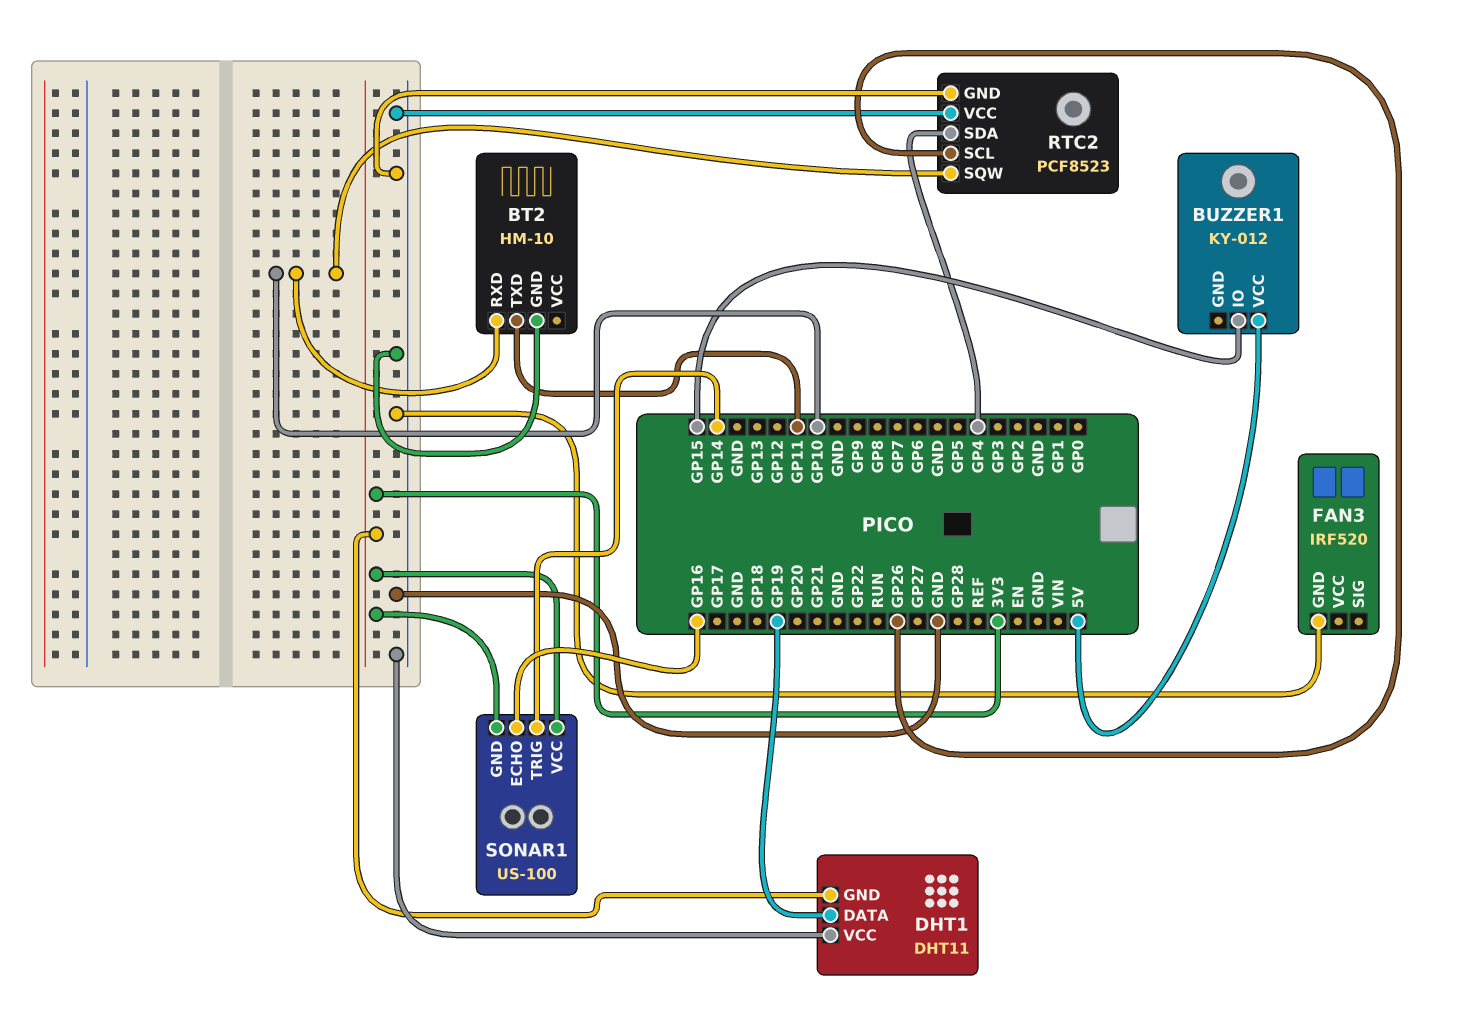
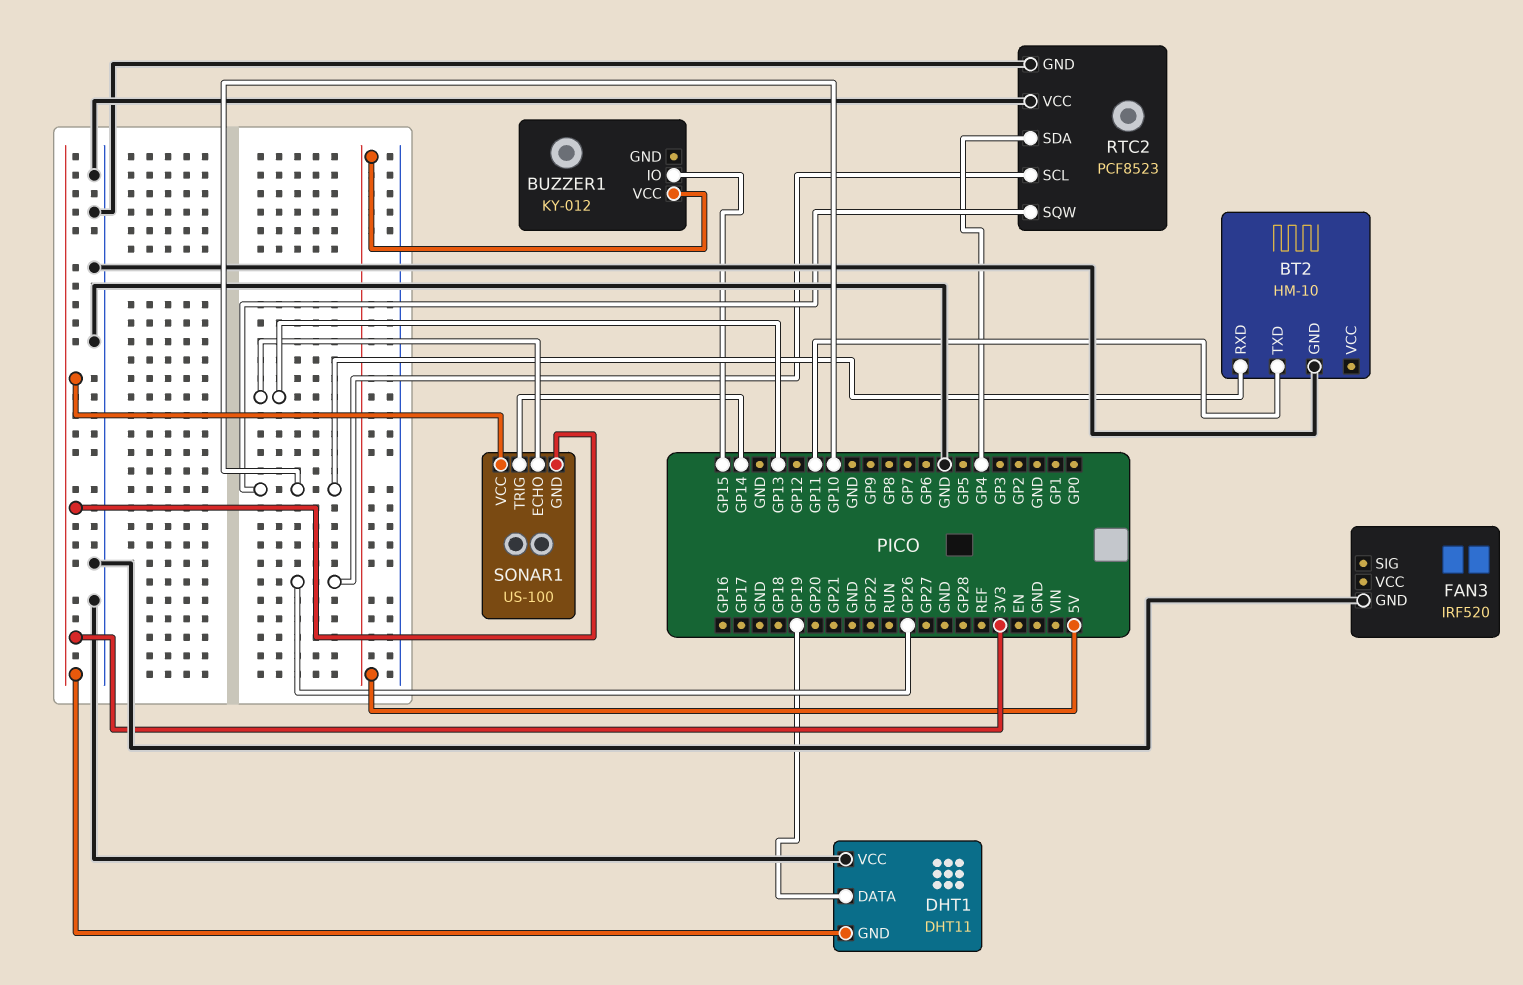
SONAR1 pin ECHO: GP16 -> GP13

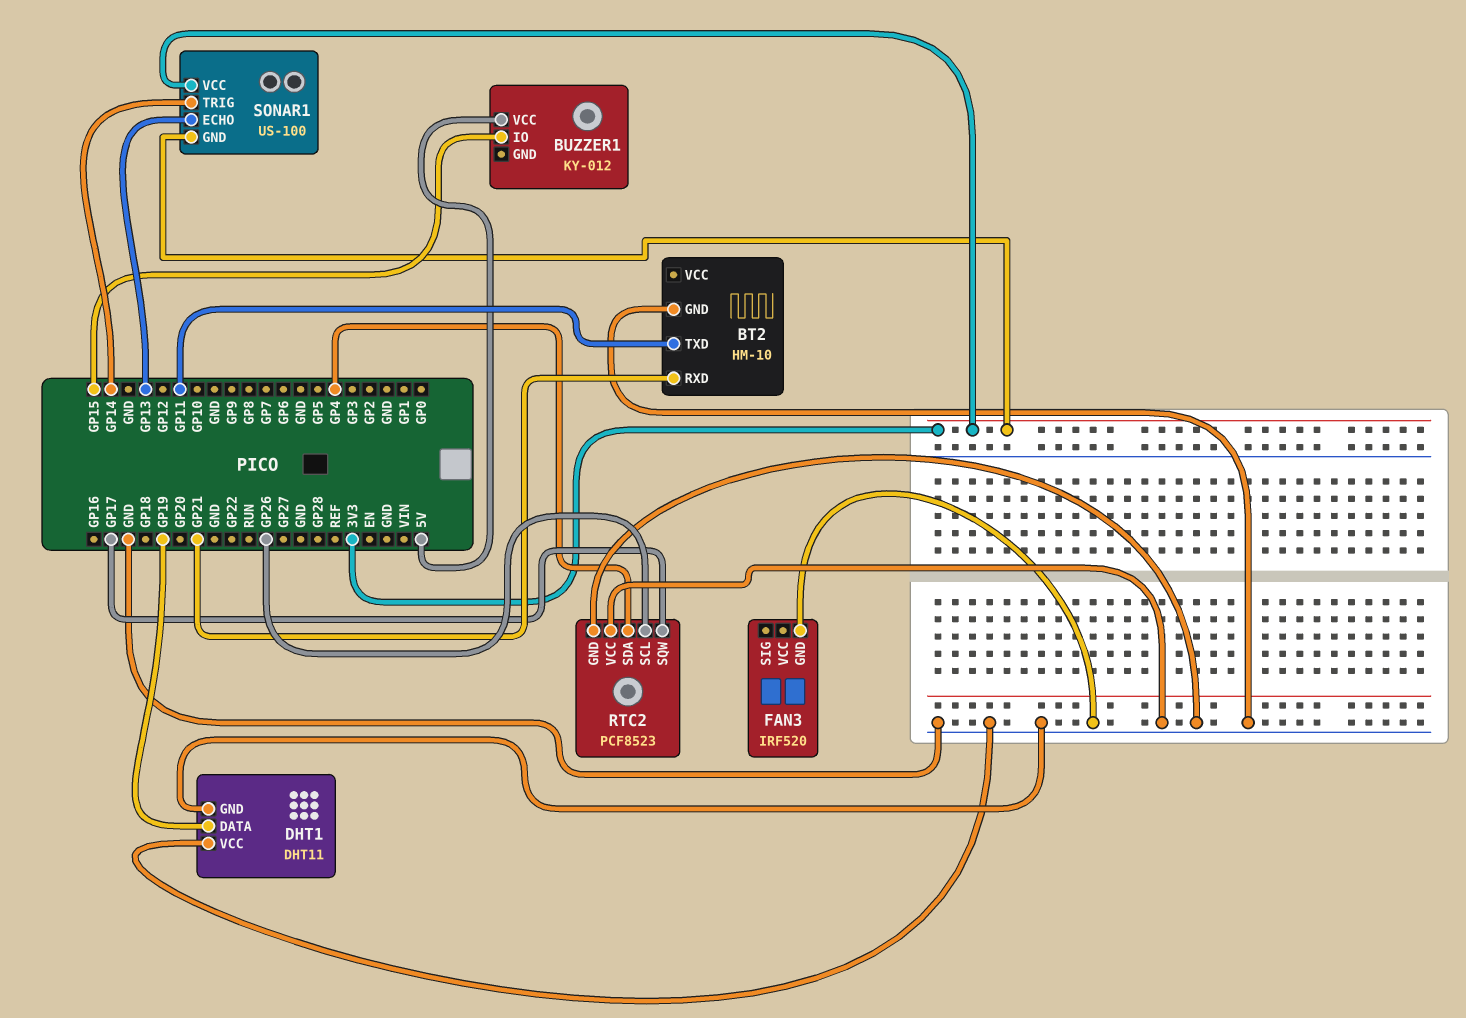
BT2 pin RXD: GP10 -> GP21
DHT1 pin GND: 3V3 -> GND
RTC2 pin SQW: GP10 -> GP17

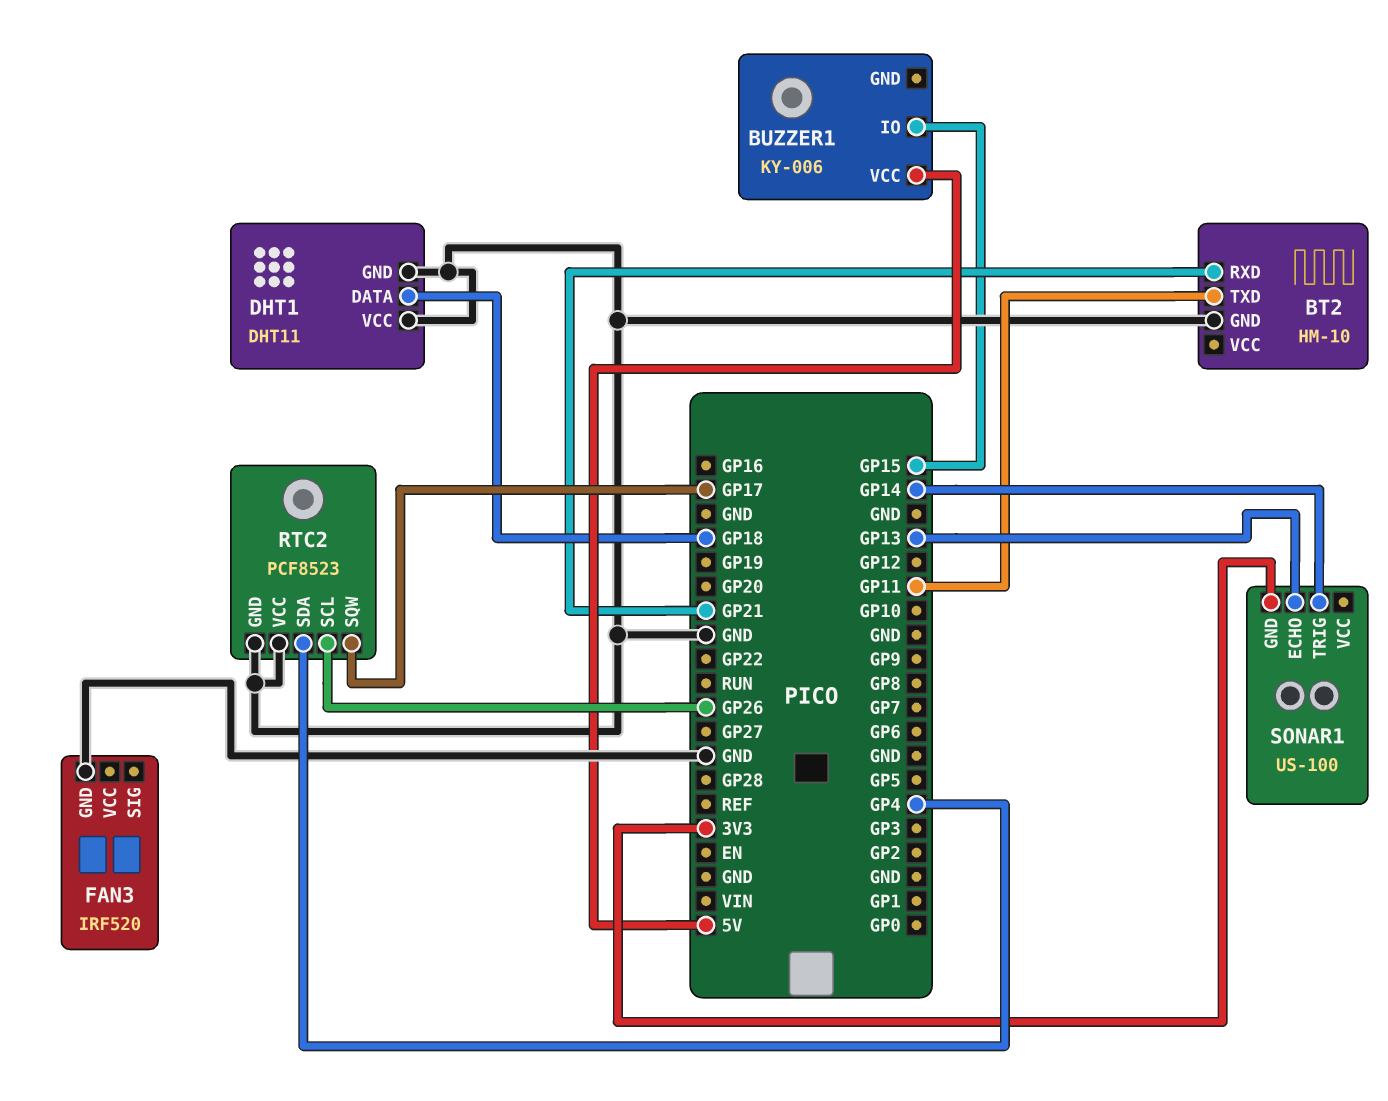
BUZZER1: KY-012 -> KY-006
DHT1 pin DATA: GP19 -> GP18
SONAR1 pin VCC: 3V3 -> none

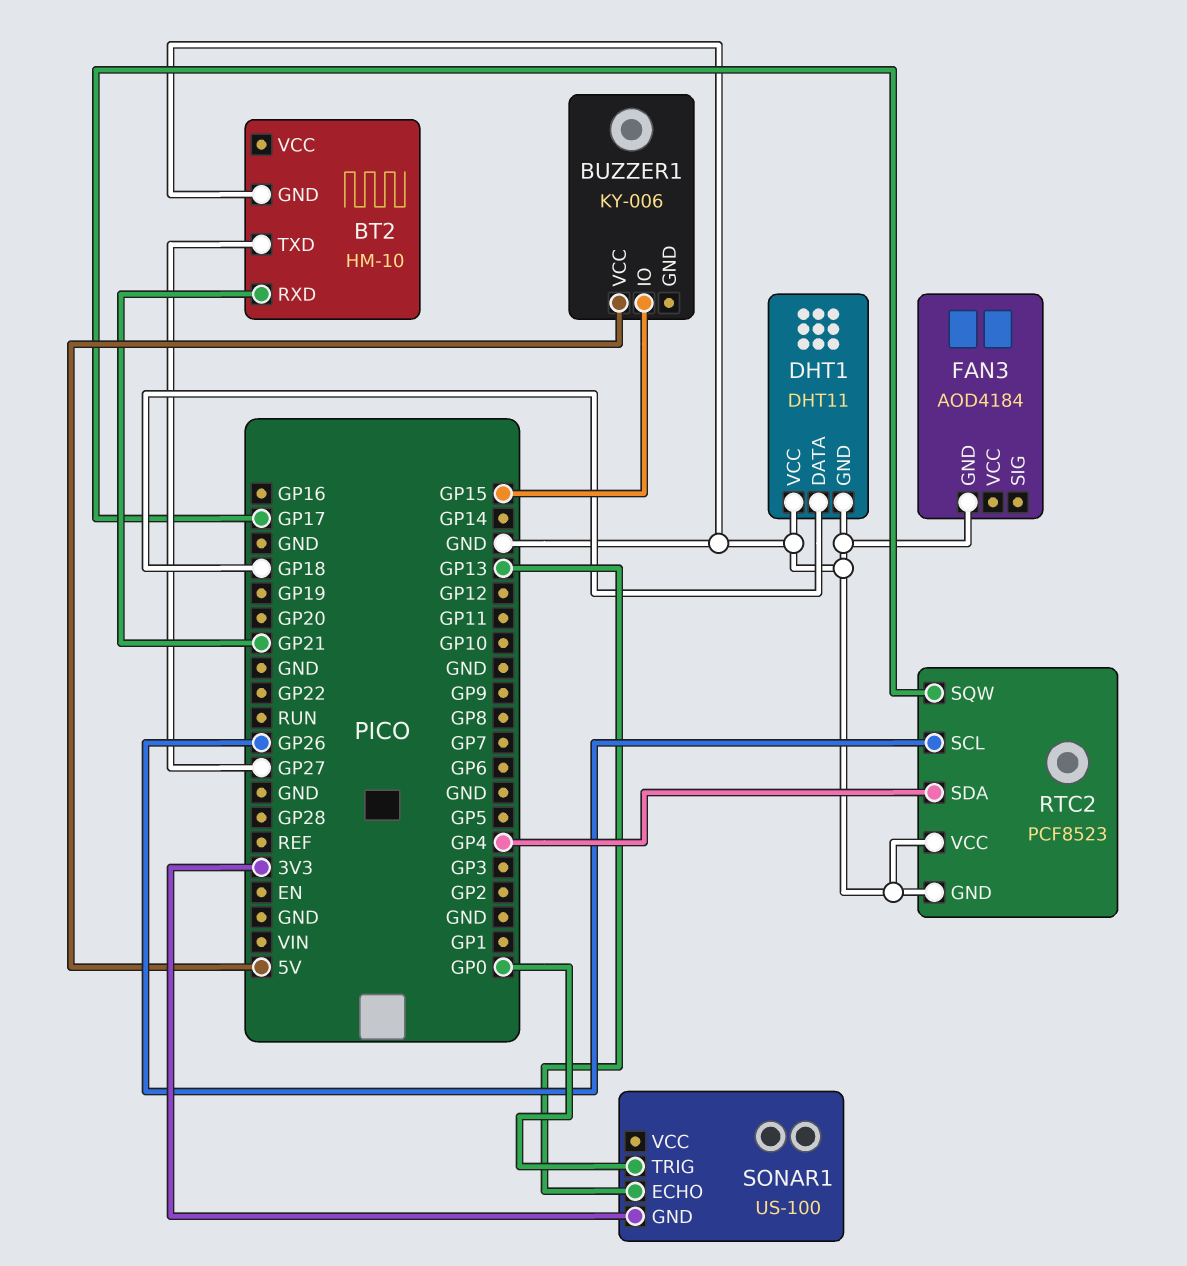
BT2 pin TXD: GP11 -> GP27
FAN3: IRF520 -> AOD4184
SONAR1 pin TRIG: GP14 -> GP0

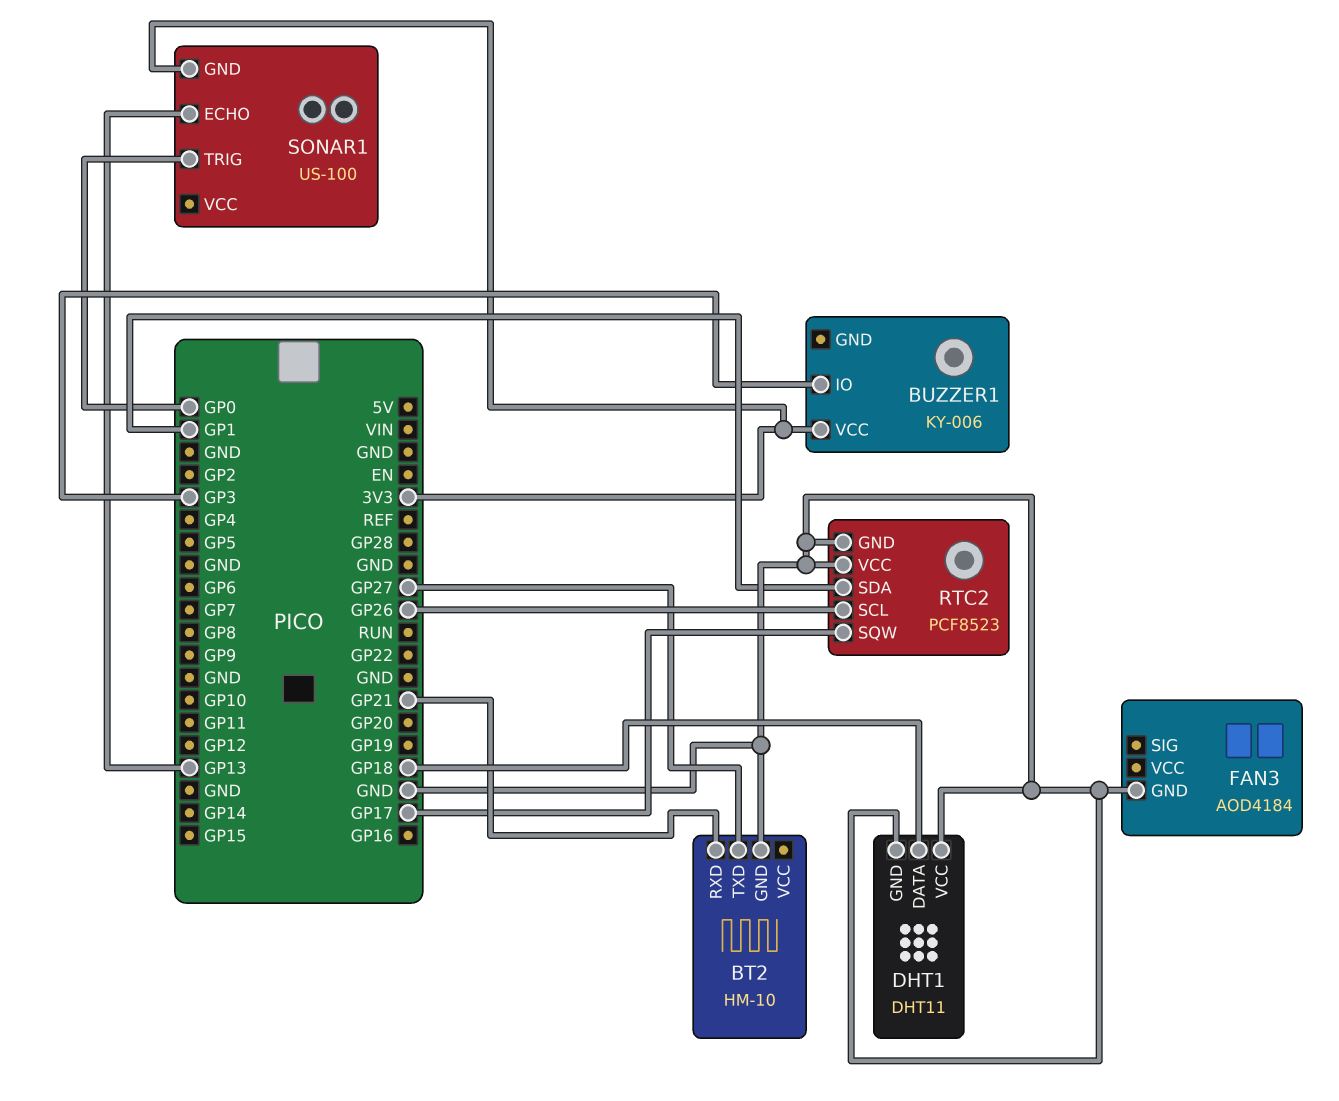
BUZZER1 pin IO: GP15 -> GP3
BUZZER1 pin VCC: 5V -> 3V3
RTC2 pin SDA: GP4 -> GP1

